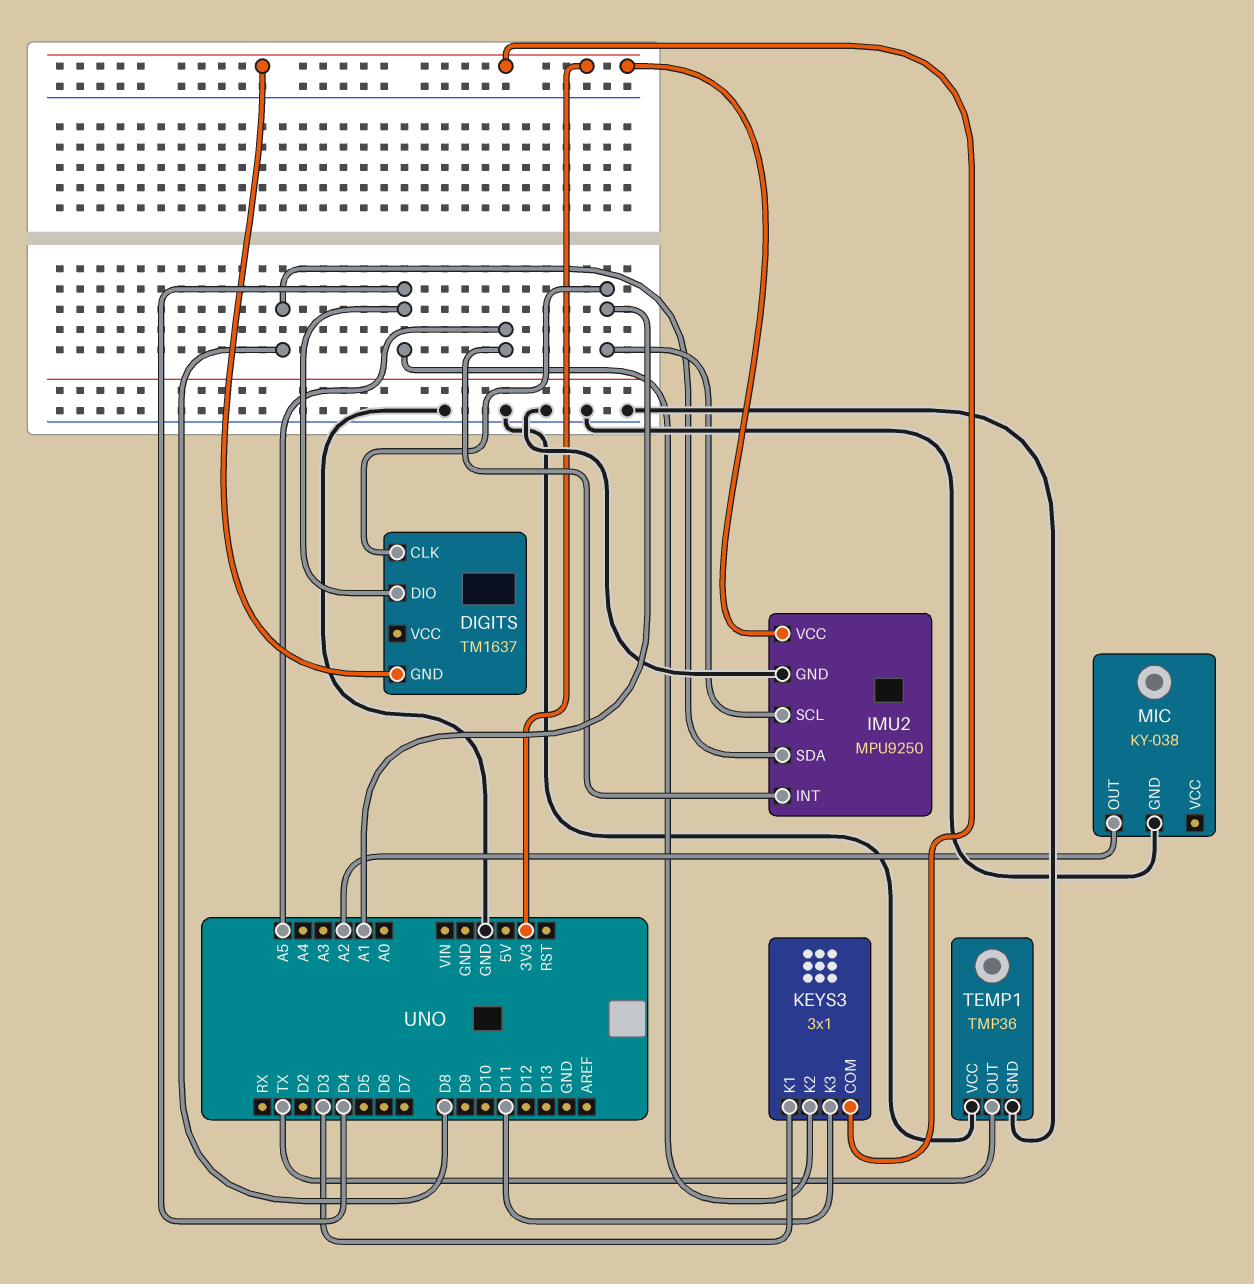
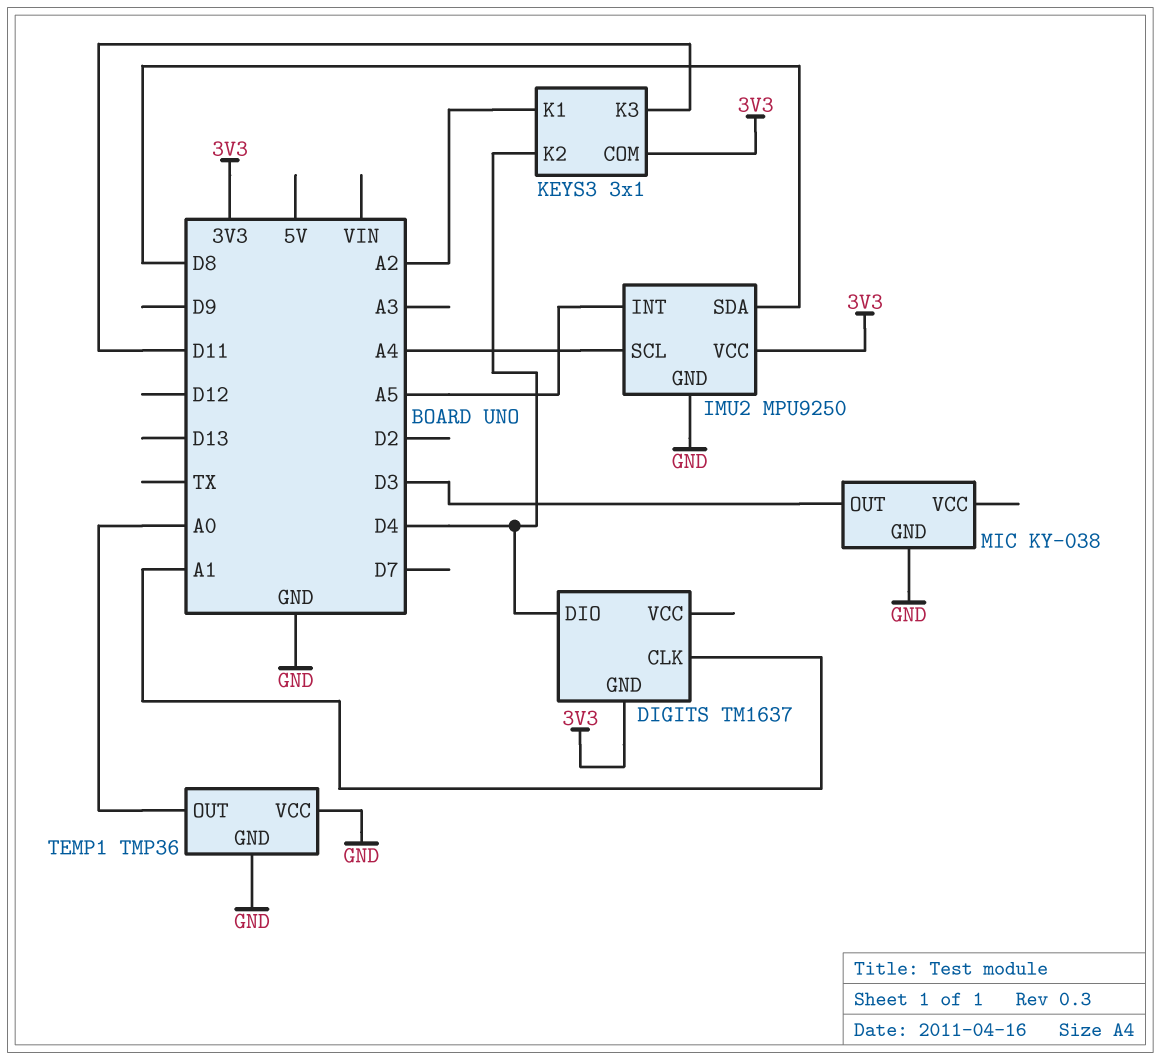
IMU2 pin SCL: A1 -> A4
KEYS3 pin K1: D3 -> A2
MIC pin OUT: A2 -> D3
TEMP1 pin OUT: TX -> A0

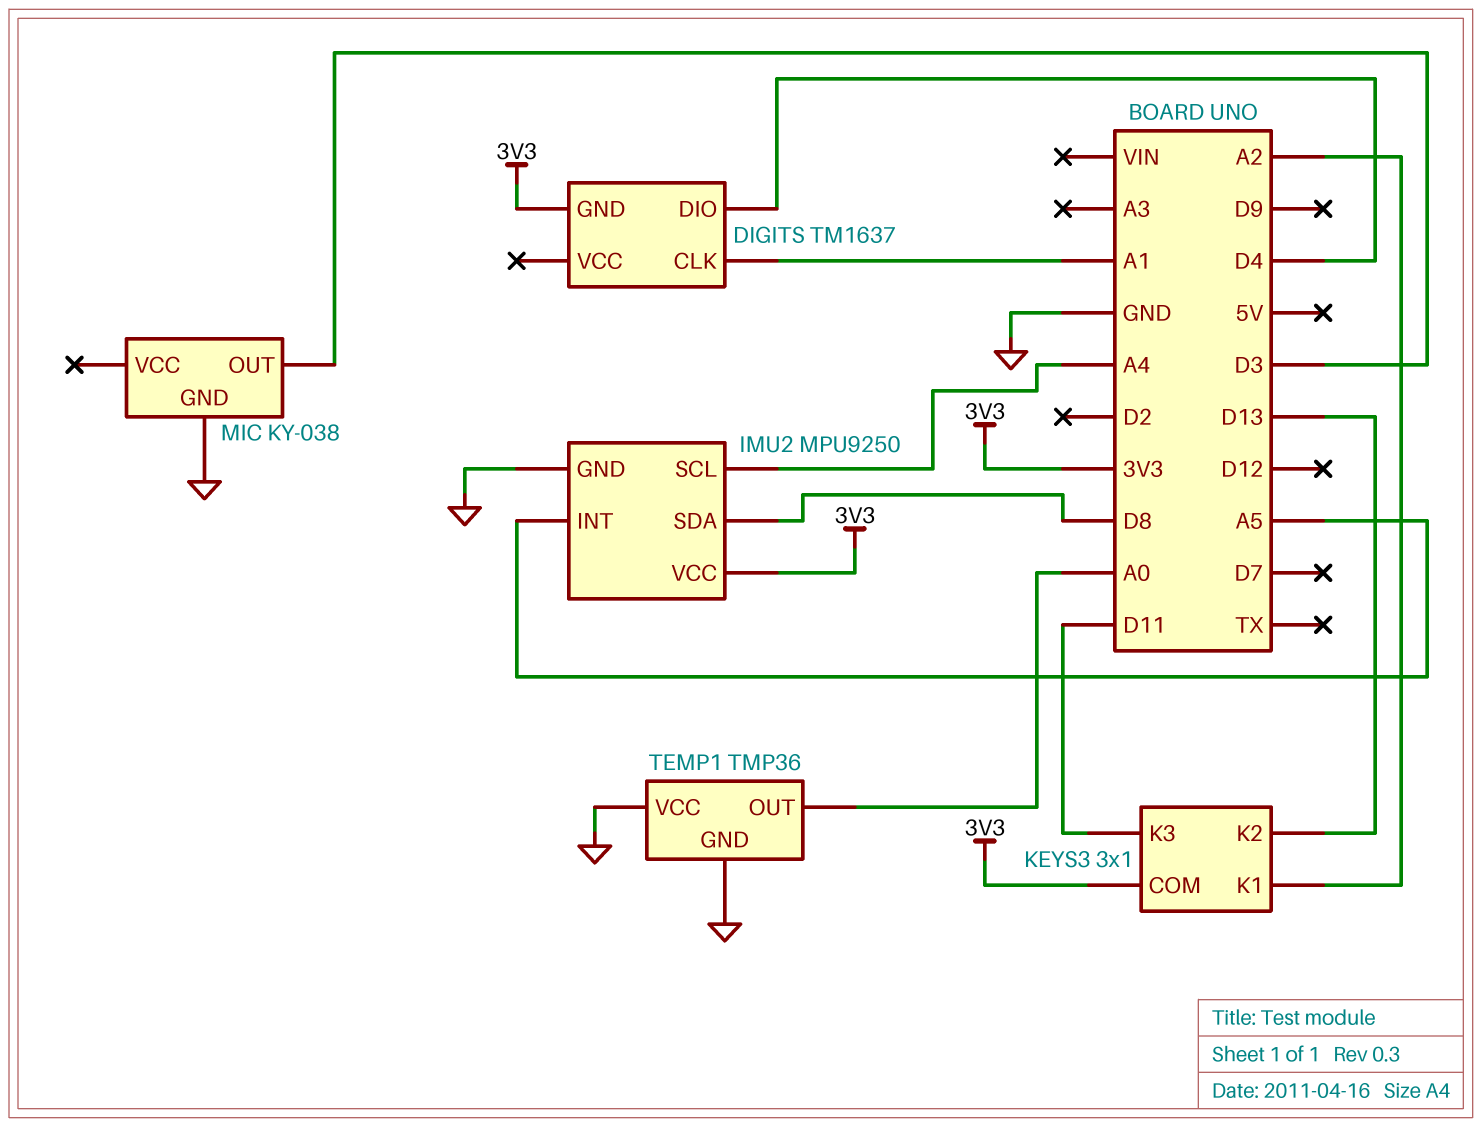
KEYS3 pin K2: D4 -> D13

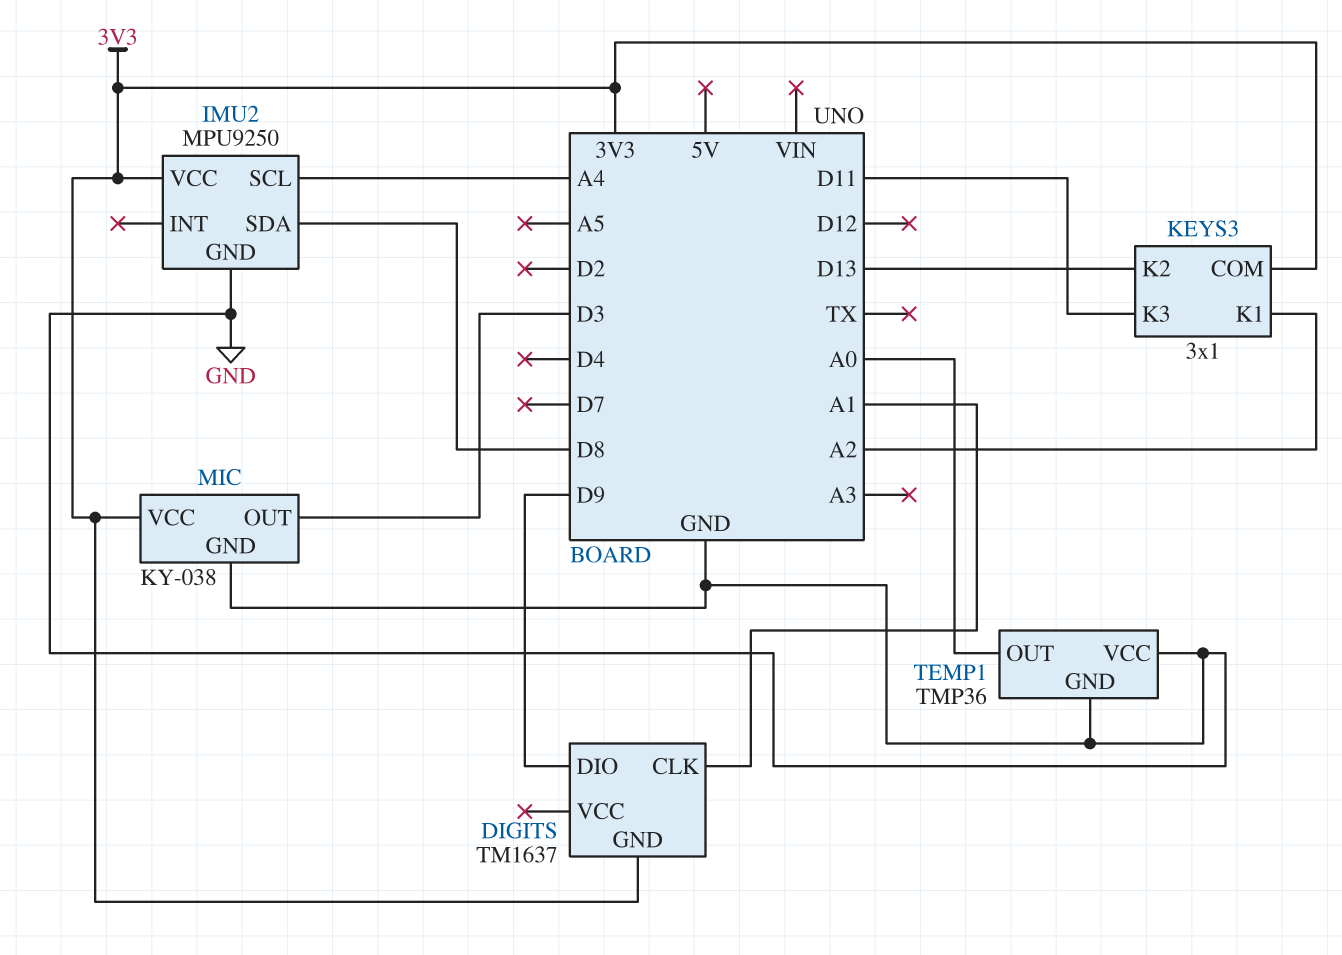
DIGITS pin DIO: D4 -> D9
IMU2 pin INT: A5 -> none
MIC pin VCC: none -> 3V3

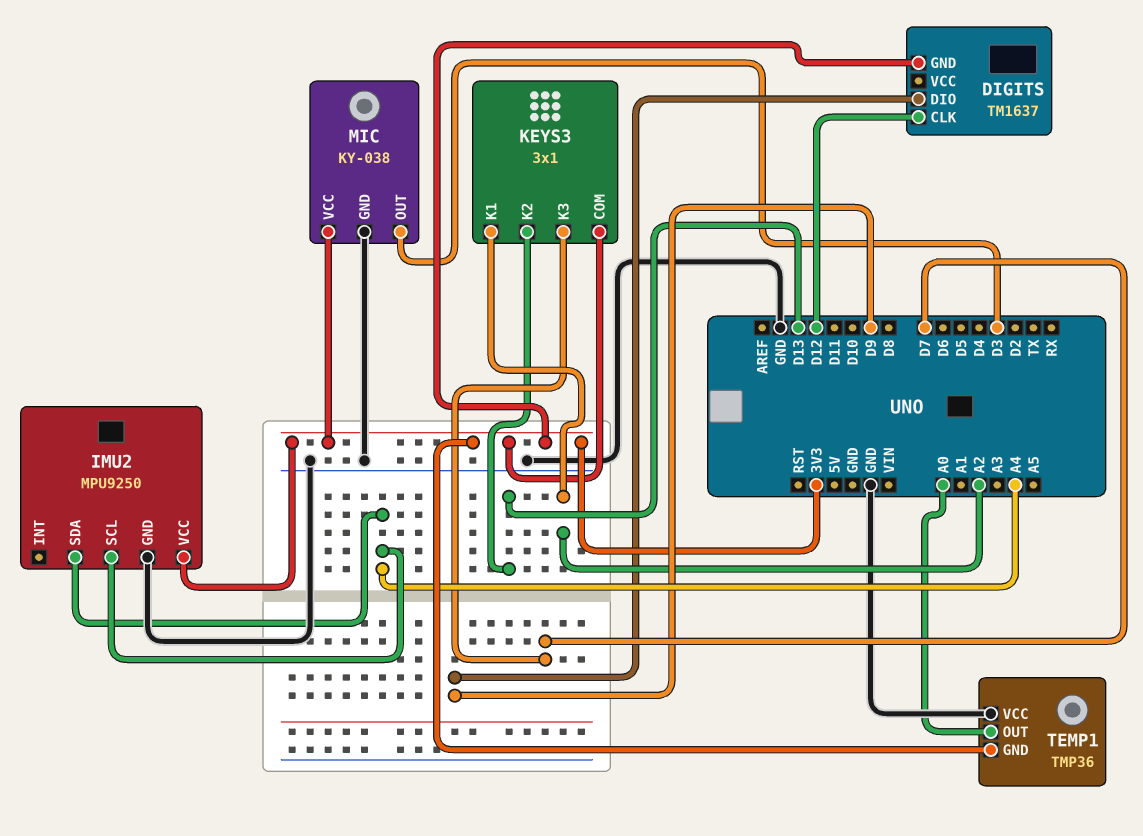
DIGITS pin CLK: A1 -> D12
IMU2 pin SDA: D8 -> A4
KEYS3 pin K3: D11 -> D7
TEMP1 pin GND: GND -> 3V3

